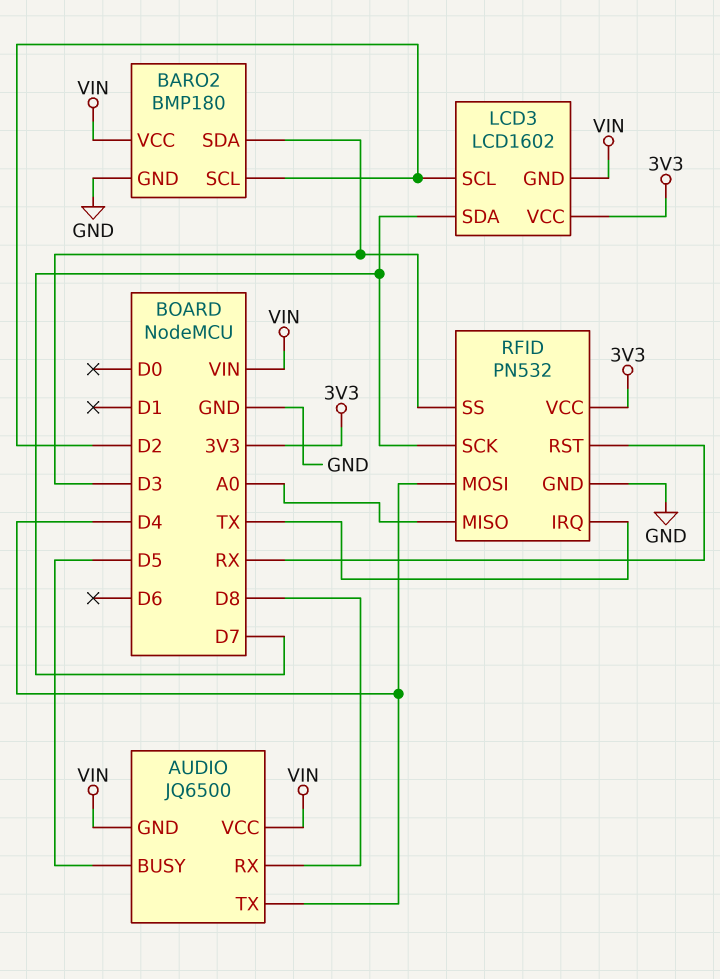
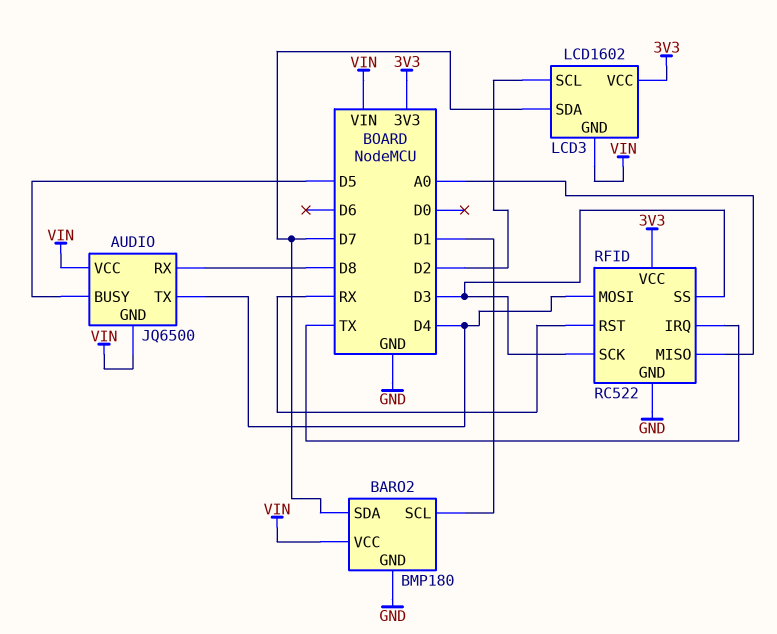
BARO2 pin SCL: D2 -> D1
BARO2 pin SDA: D3 -> D7
RFID: PN532 -> RC522
RFID pin SCK: D7 -> D3

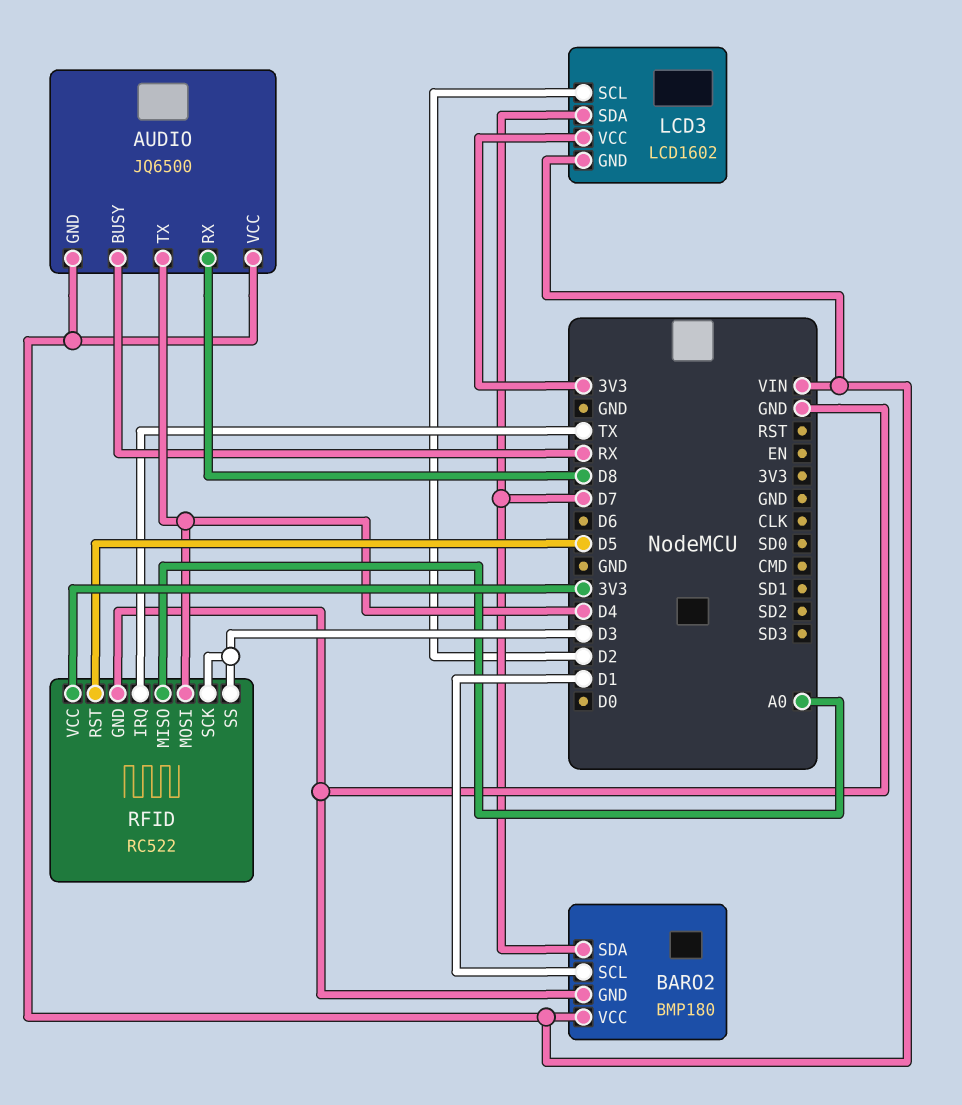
AUDIO pin BUSY: D5 -> RX
RFID pin RST: RX -> D5

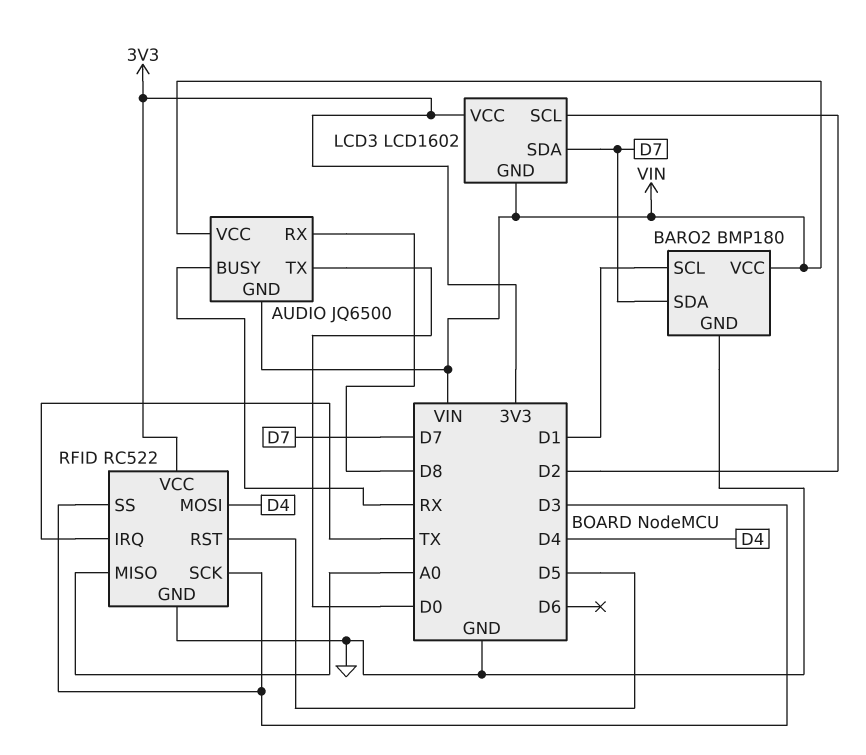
AUDIO pin TX: D4 -> D0

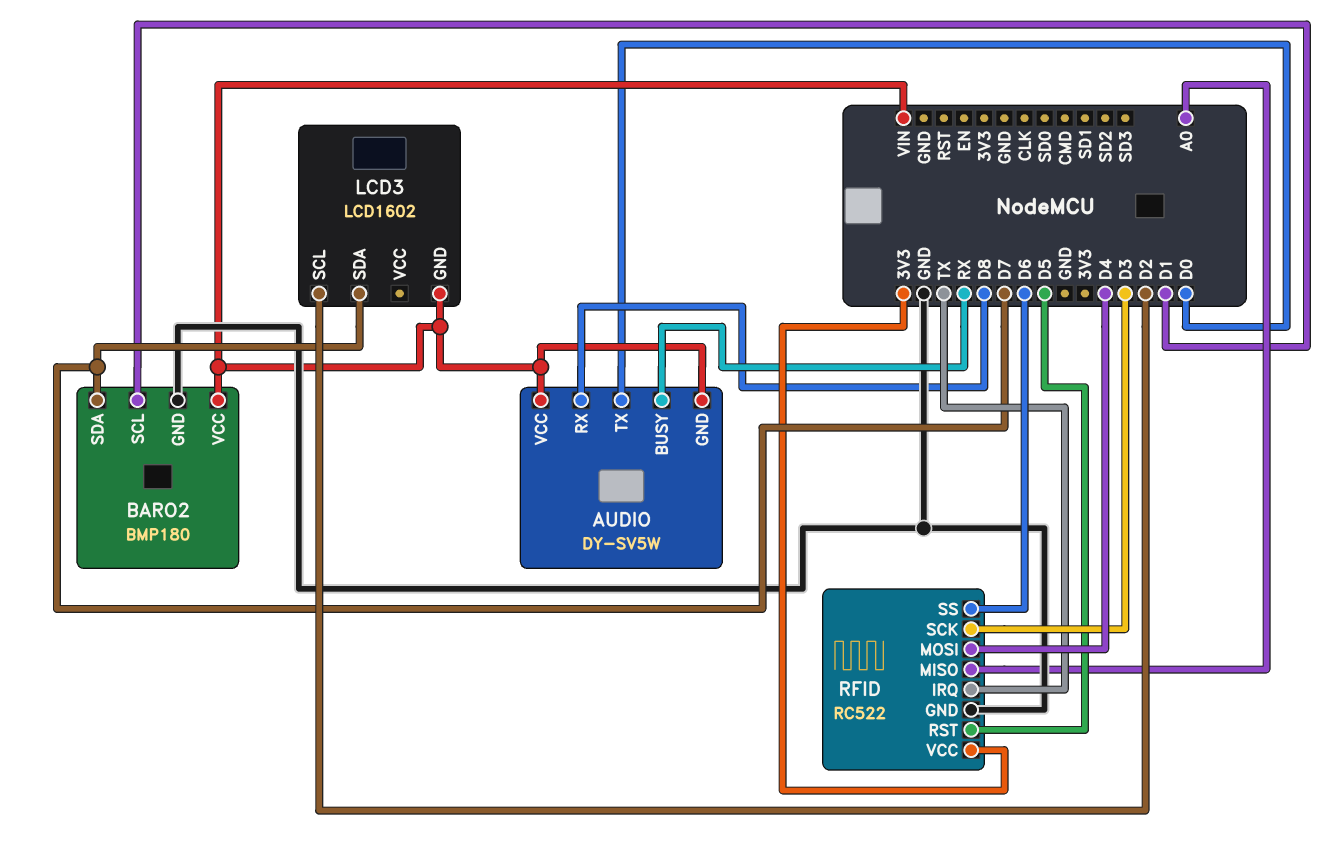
AUDIO: JQ6500 -> DY-SV5W
LCD3 pin VCC: 3V3 -> none
RFID pin SS: D3 -> D6

